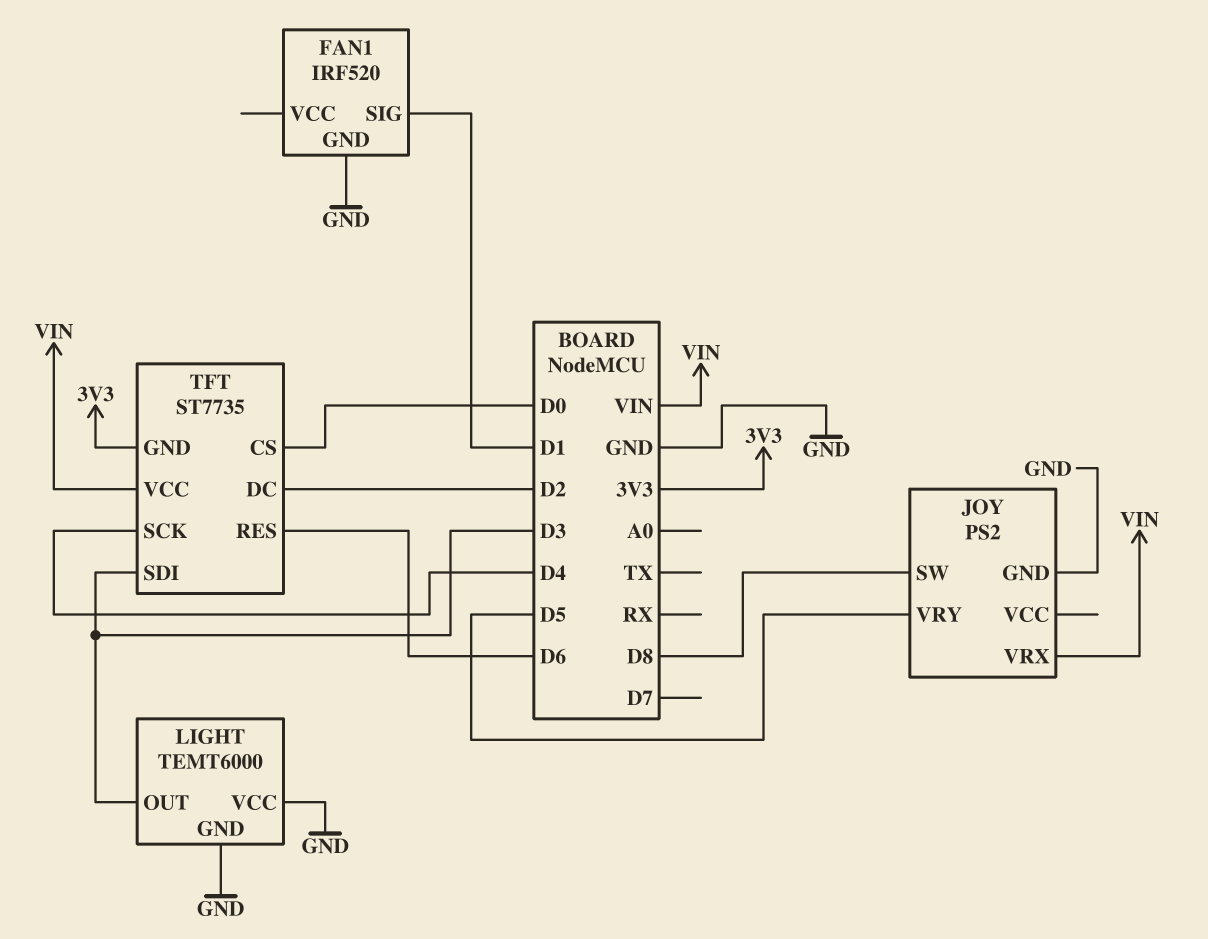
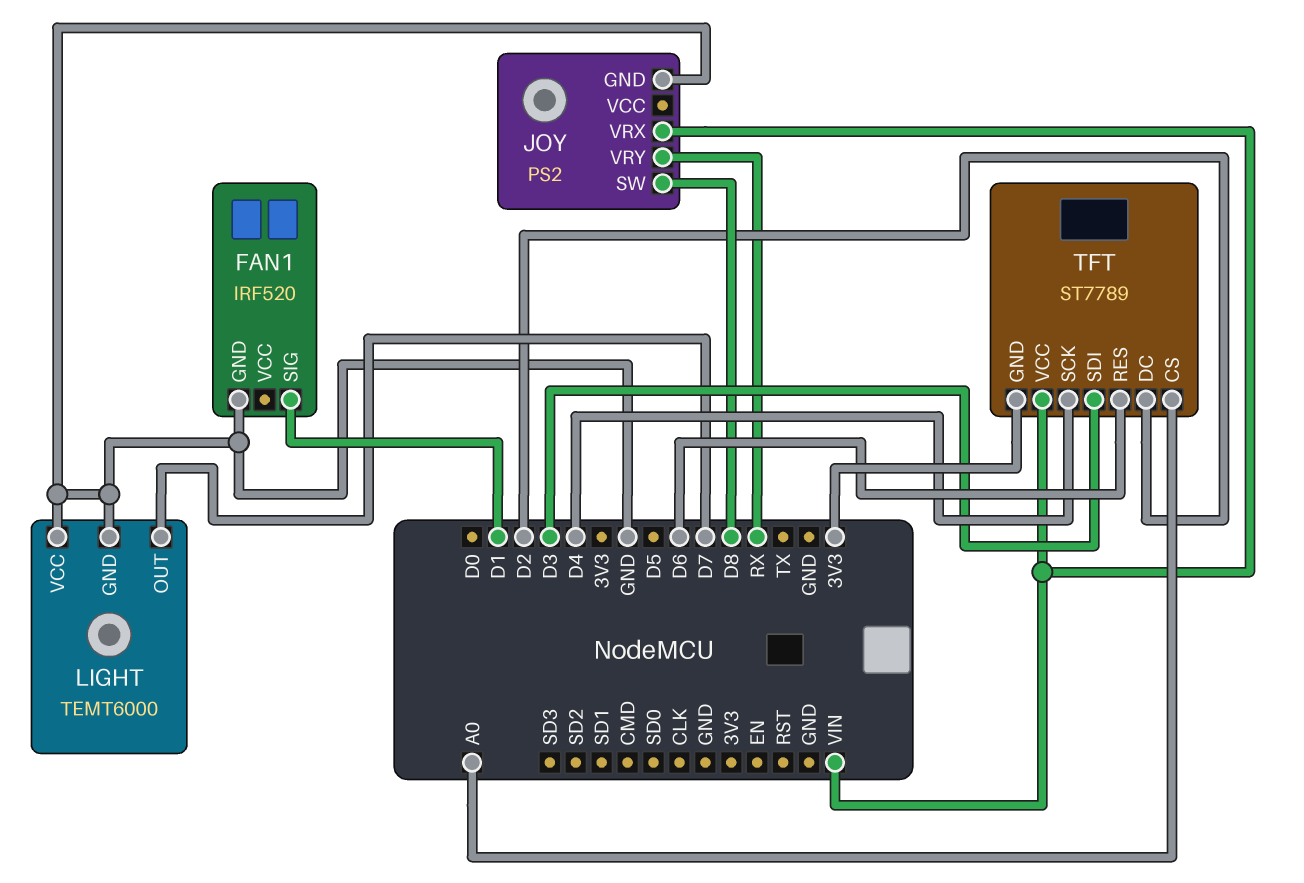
JOY pin VRY: D5 -> RX
LIGHT pin OUT: D3 -> D7
TFT: ST7735 -> ST7789
TFT pin CS: D0 -> A0

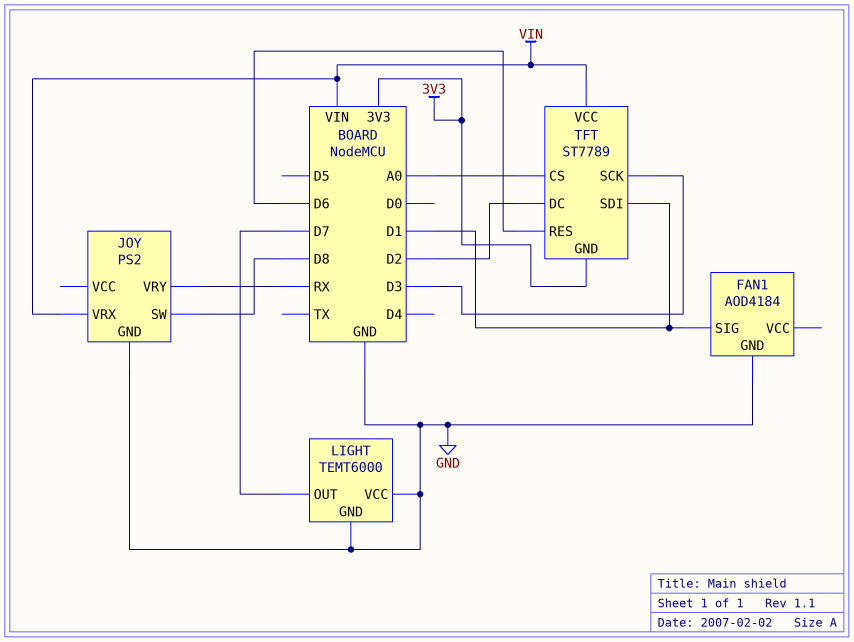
FAN1: IRF520 -> AOD4184
TFT pin SCK: D4 -> D3
TFT pin SDI: D3 -> D1

